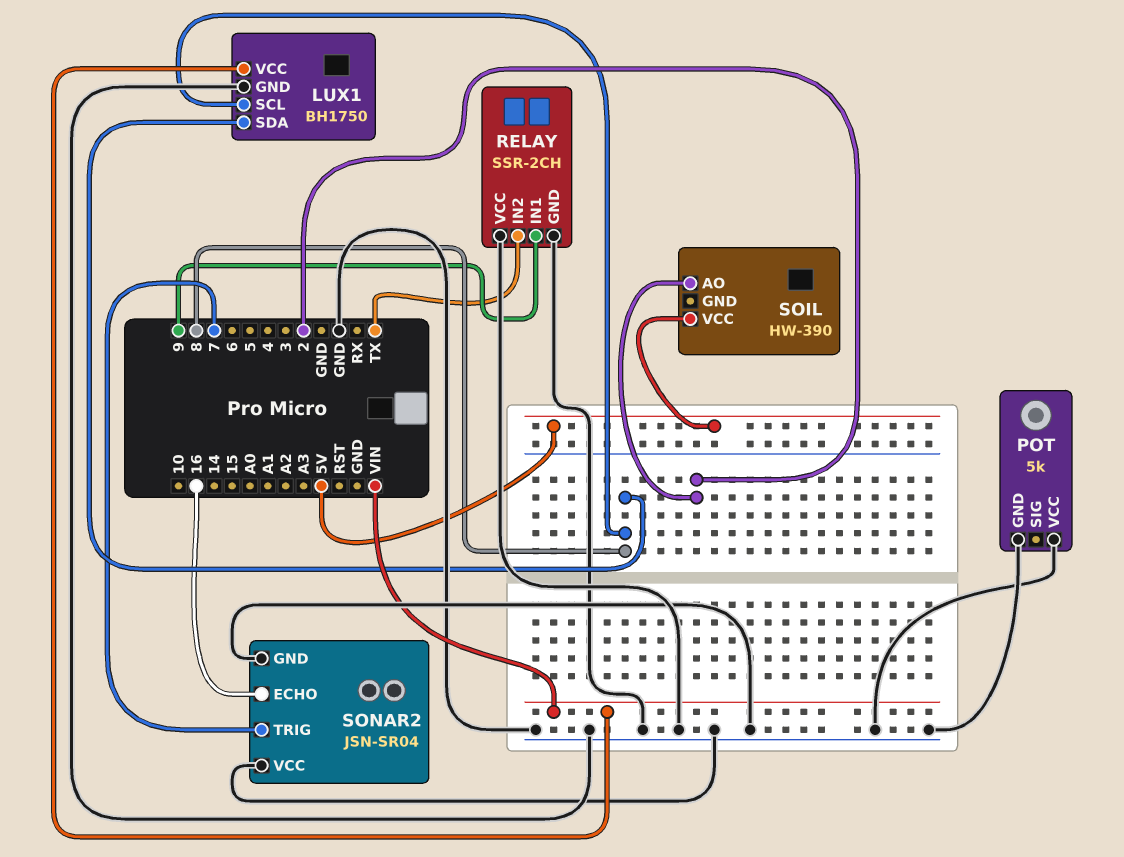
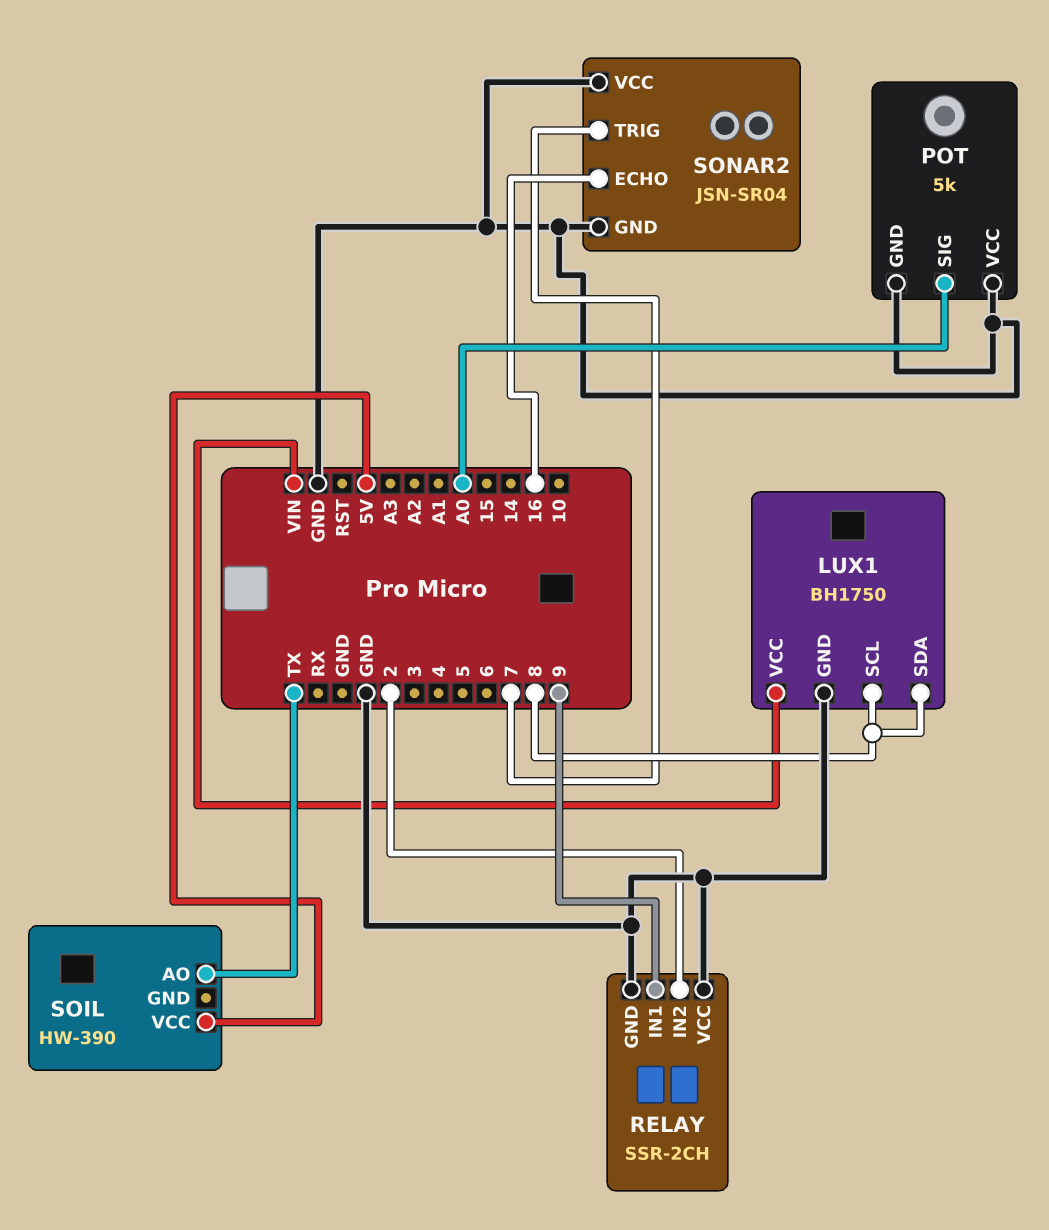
POT pin SIG: none -> A0
RELAY pin IN2: TX -> 2
SOIL pin AO: 2 -> TX

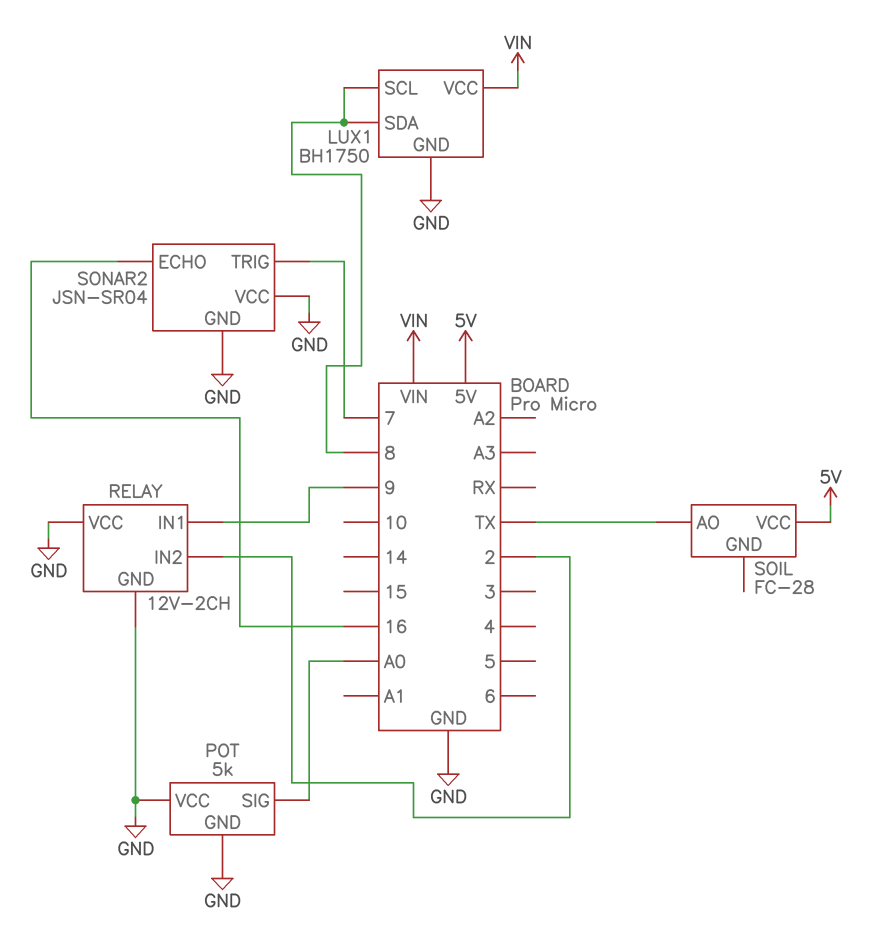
RELAY: SSR-2CH -> 12V-2CH
SOIL: HW-390 -> FC-28

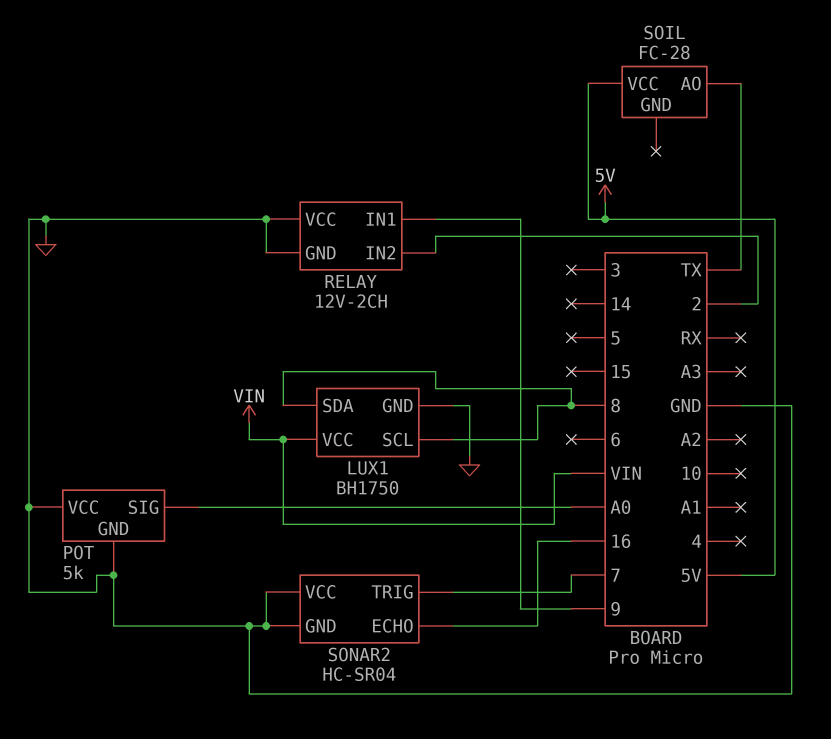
SONAR2: JSN-SR04 -> HC-SR04

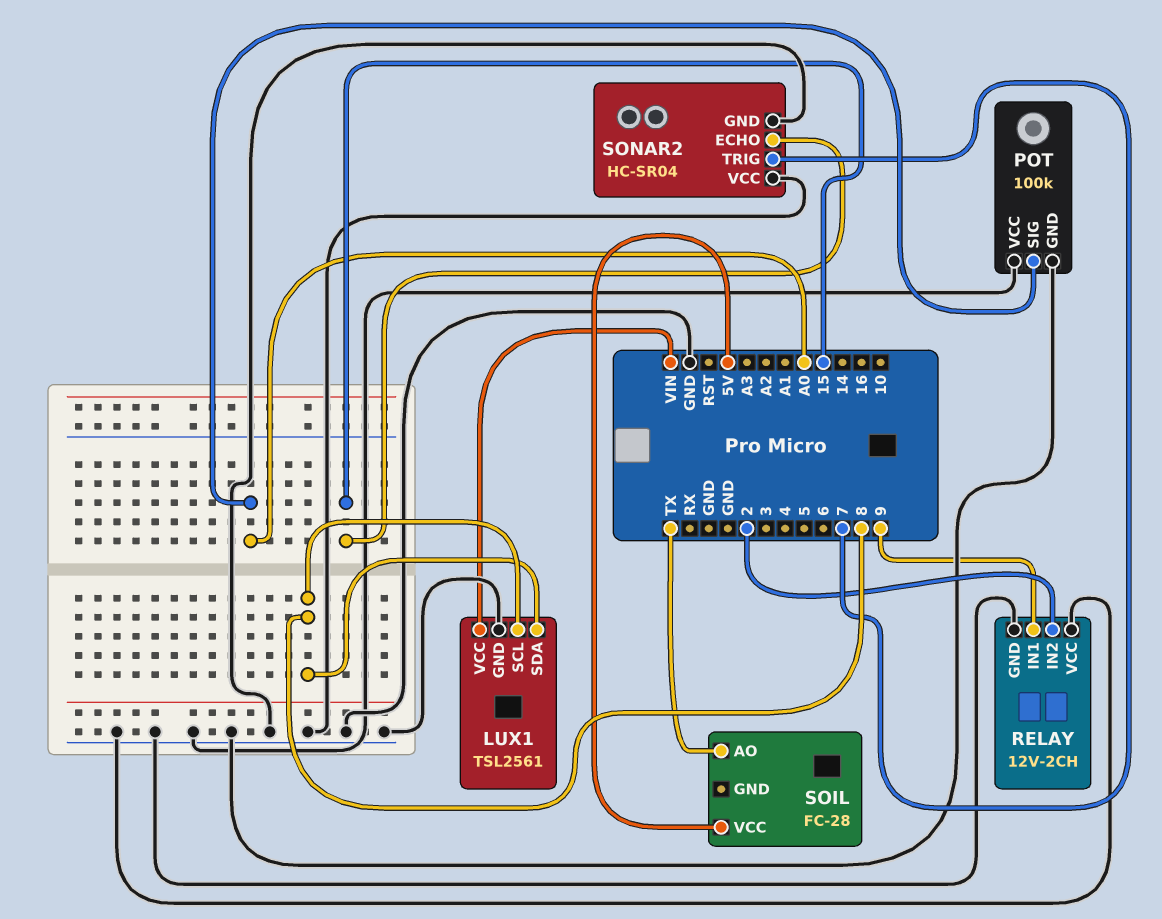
LUX1: BH1750 -> TSL2561
POT: 5k -> 100k
SONAR2 pin ECHO: 16 -> 15

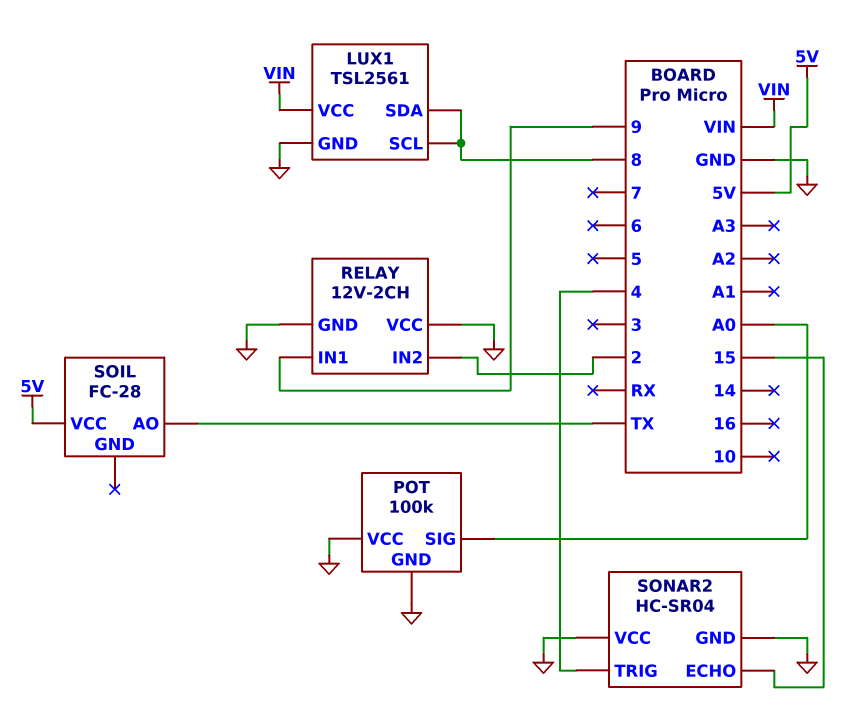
SONAR2 pin TRIG: 7 -> 4

